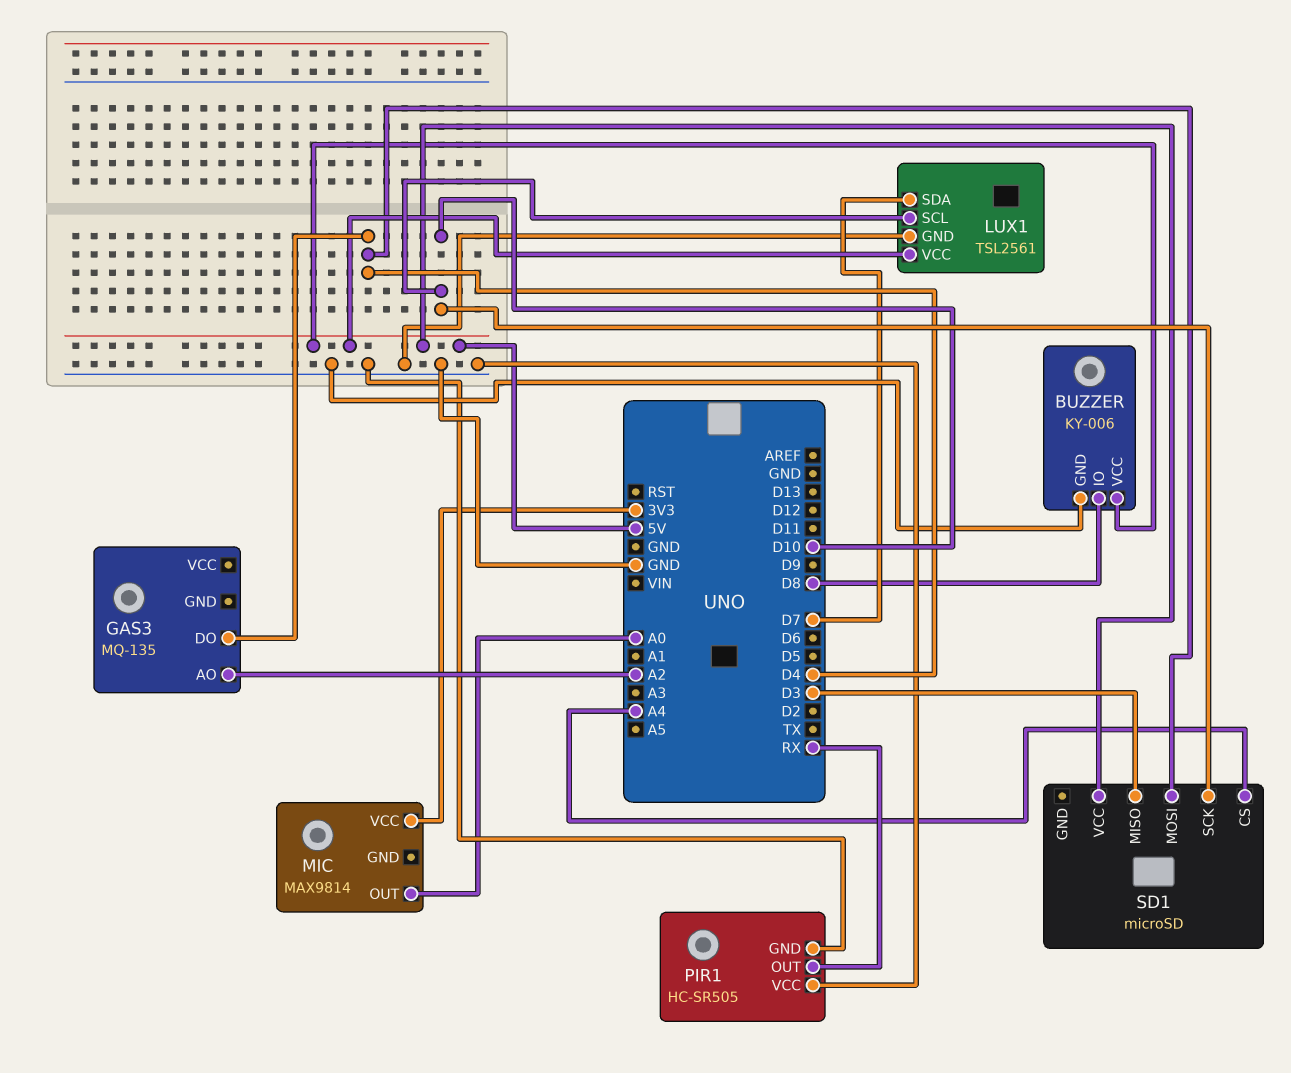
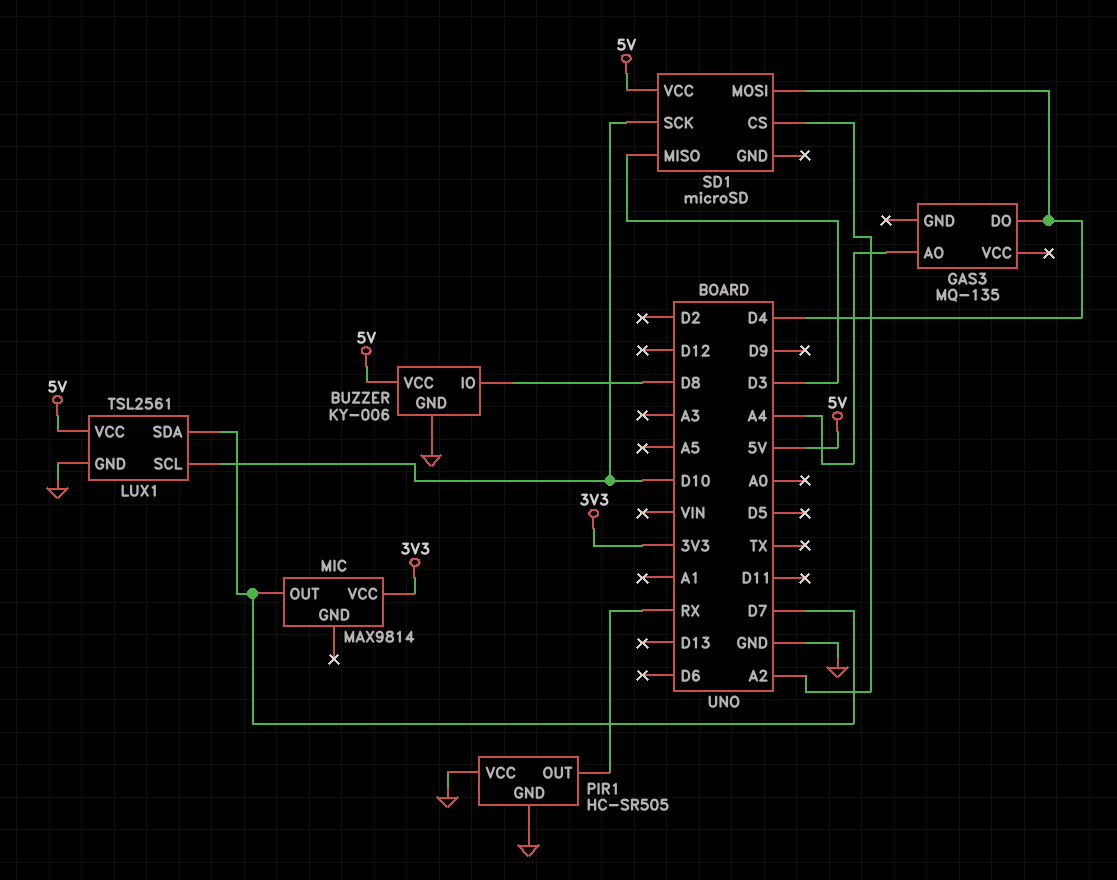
GAS3 pin AO: A2 -> A4
MIC pin OUT: A0 -> D7
SD1 pin CS: A4 -> A2

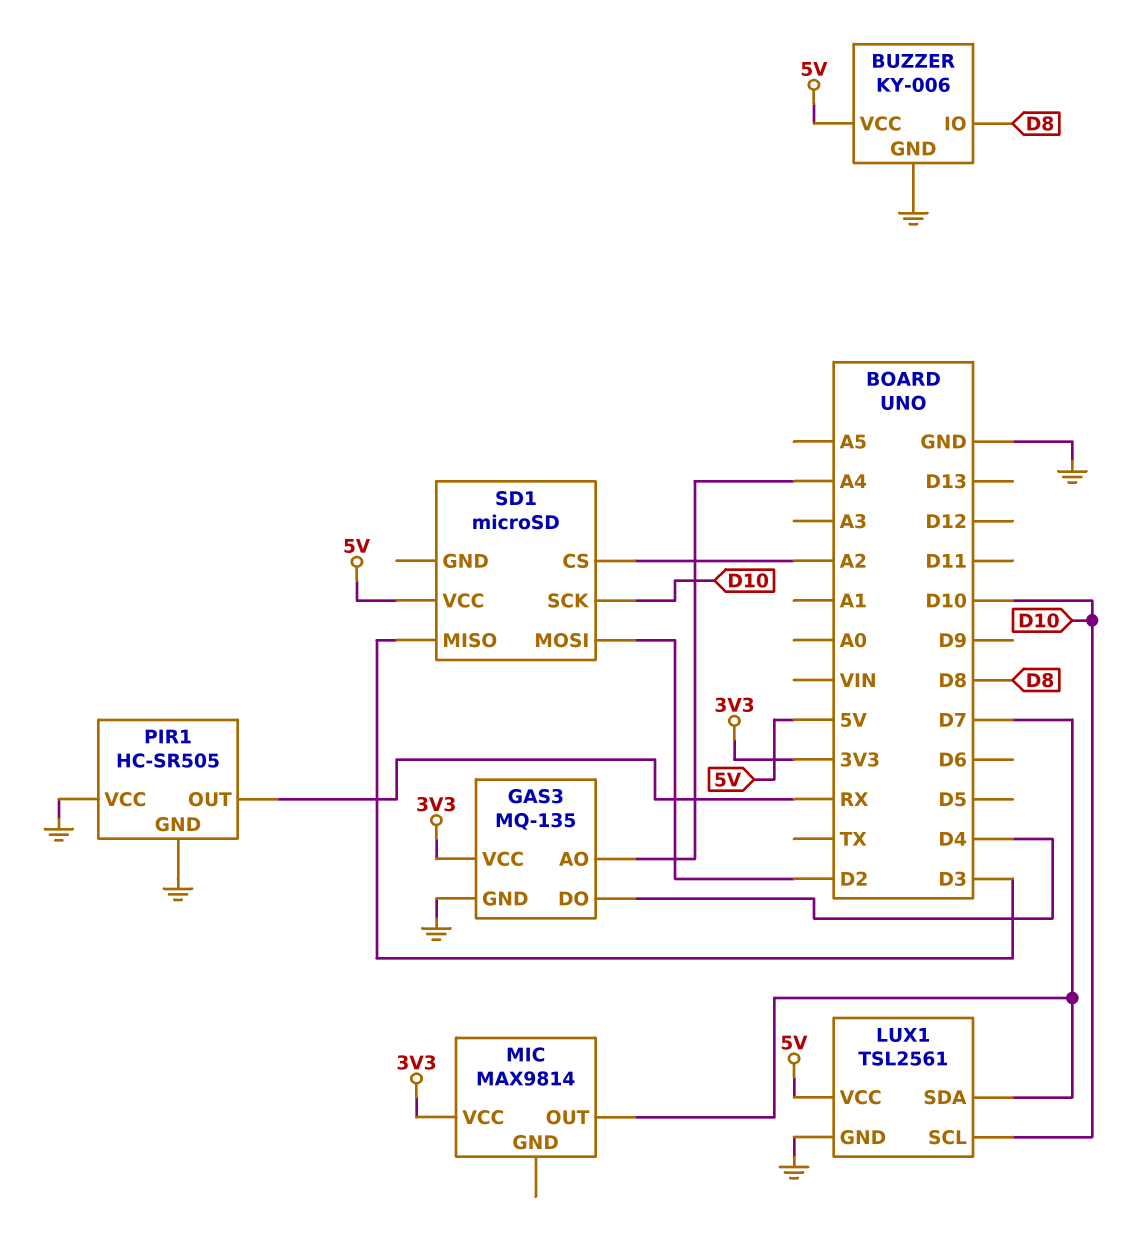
GAS3 pin GND: none -> GND
GAS3 pin VCC: none -> 3V3
SD1 pin MOSI: D4 -> D2

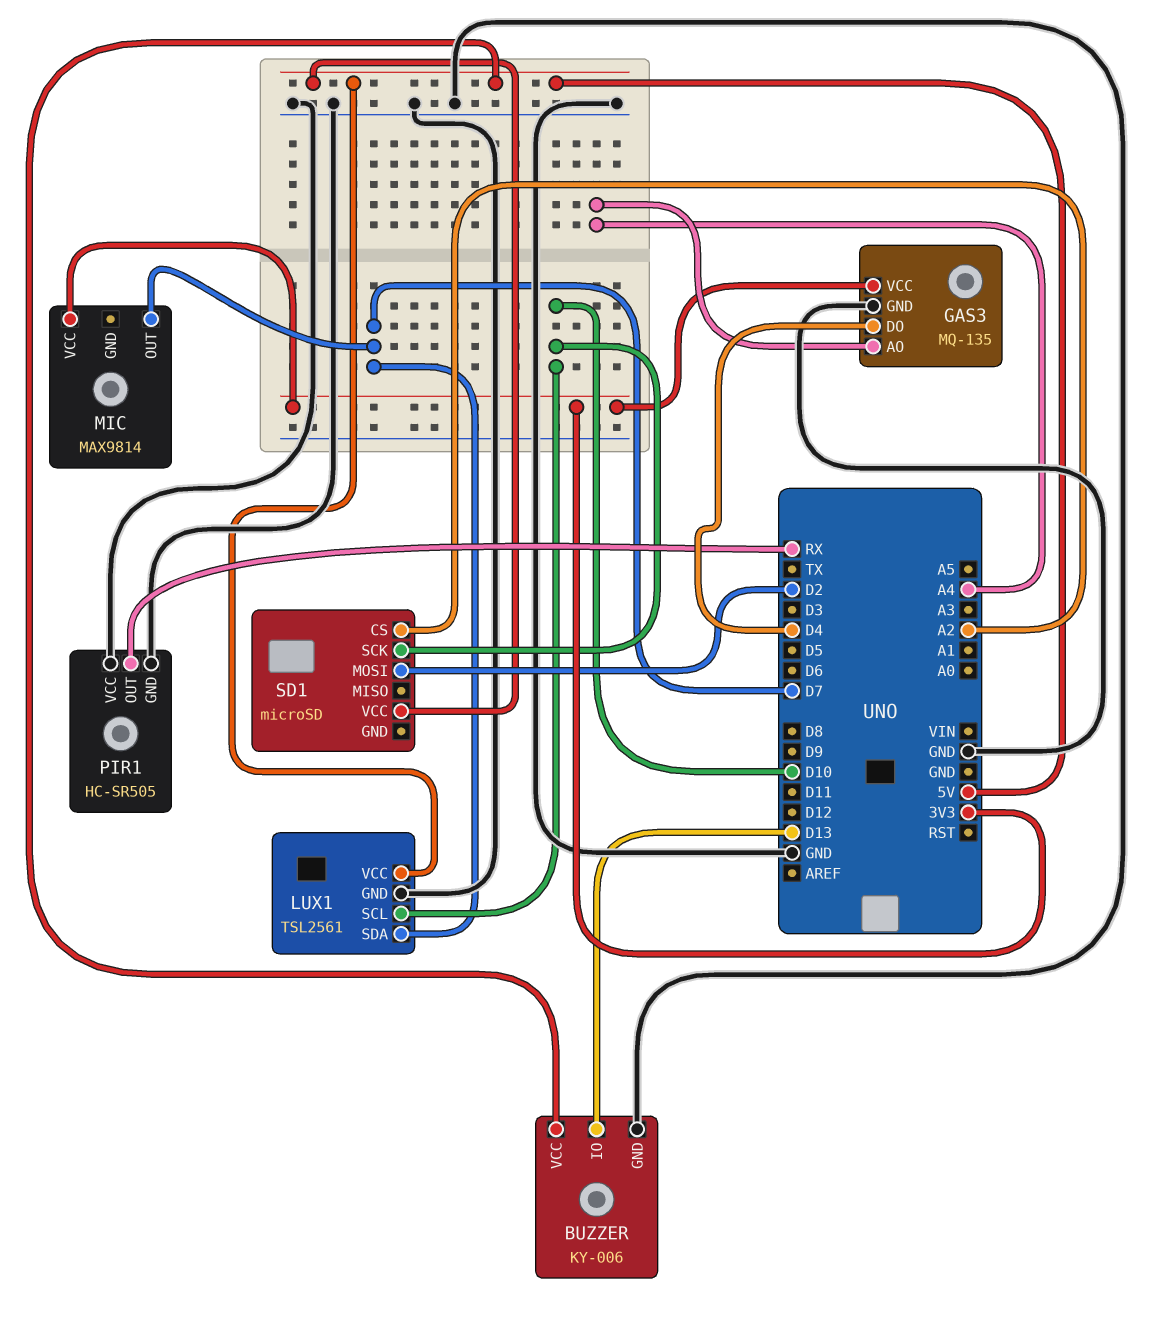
BUZZER pin IO: D8 -> D13
SD1 pin MISO: D3 -> none

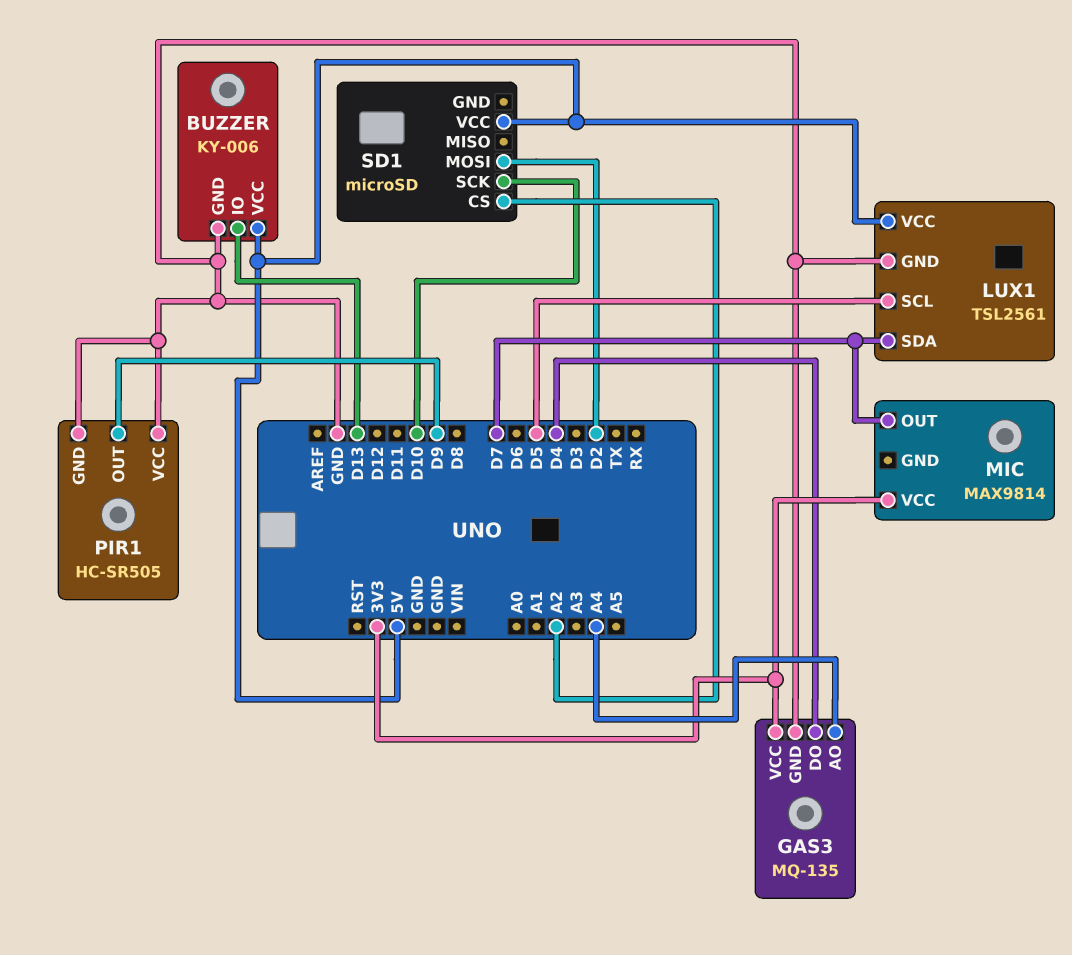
LUX1 pin SCL: D10 -> D5
PIR1 pin OUT: RX -> D9

